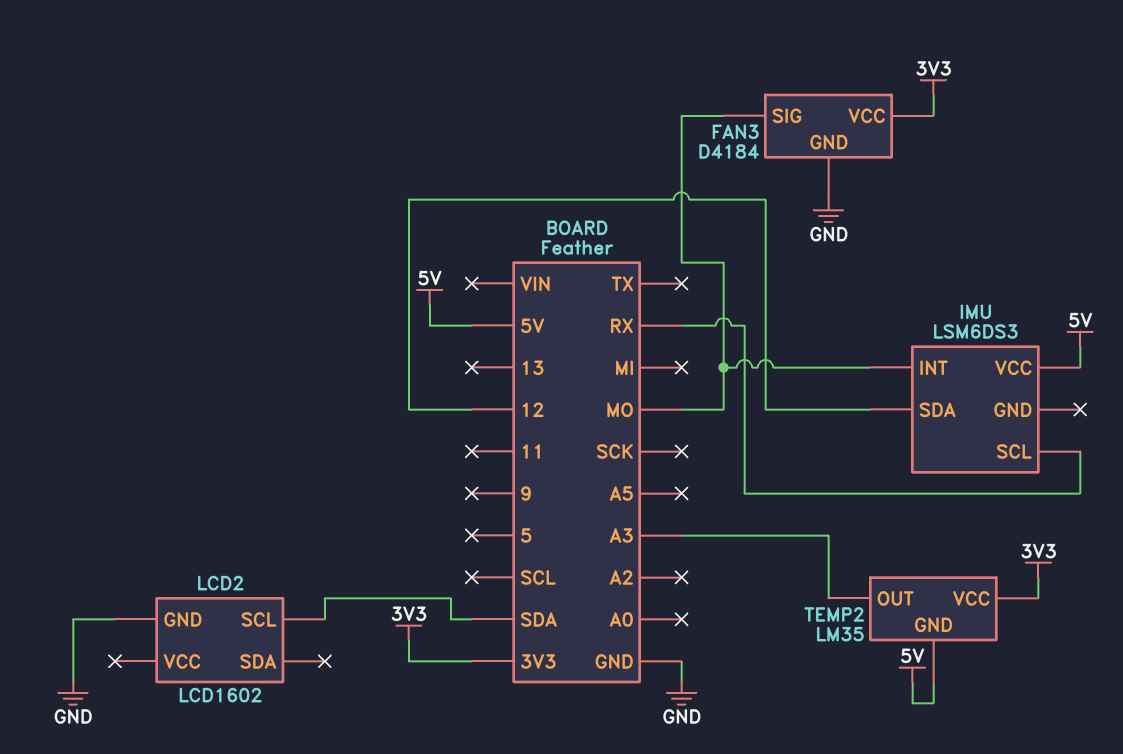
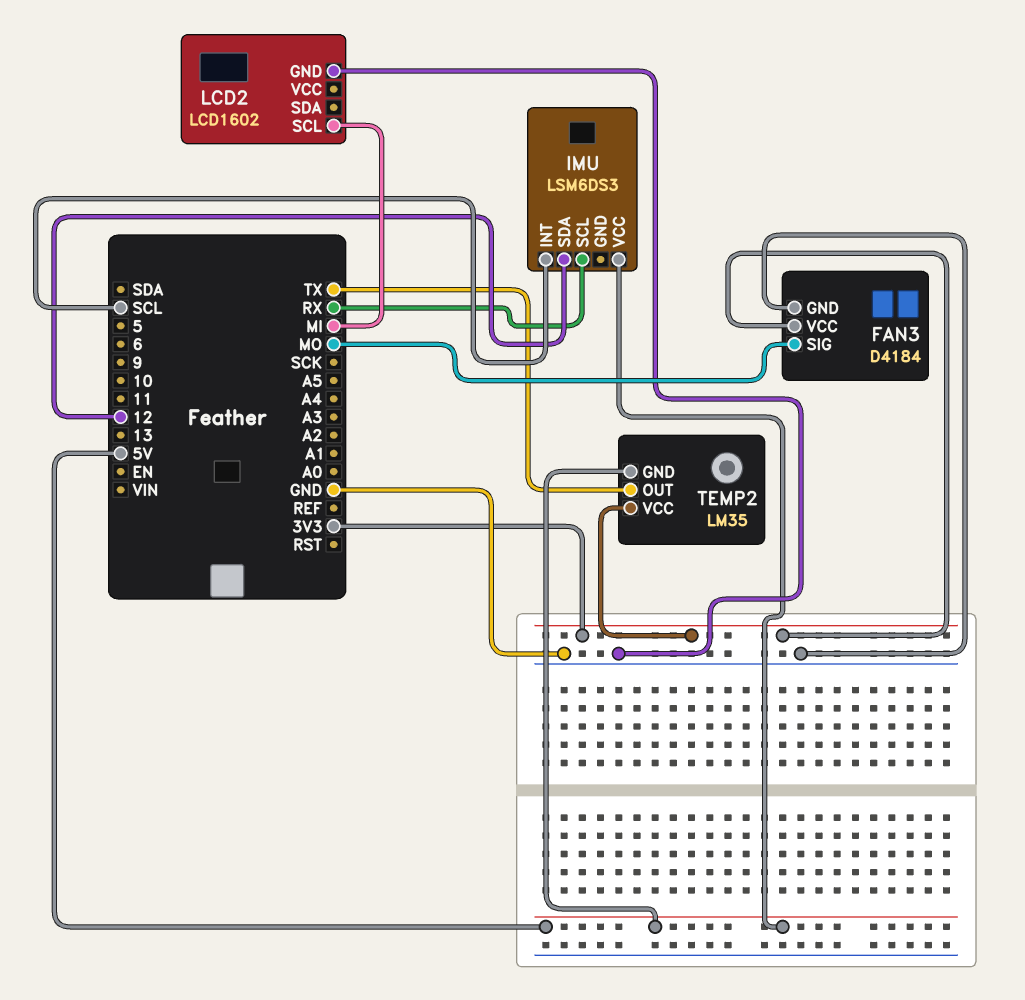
IMU pin INT: MO -> SCL
LCD2 pin SCL: SDA -> MI
TEMP2 pin OUT: A3 -> TX

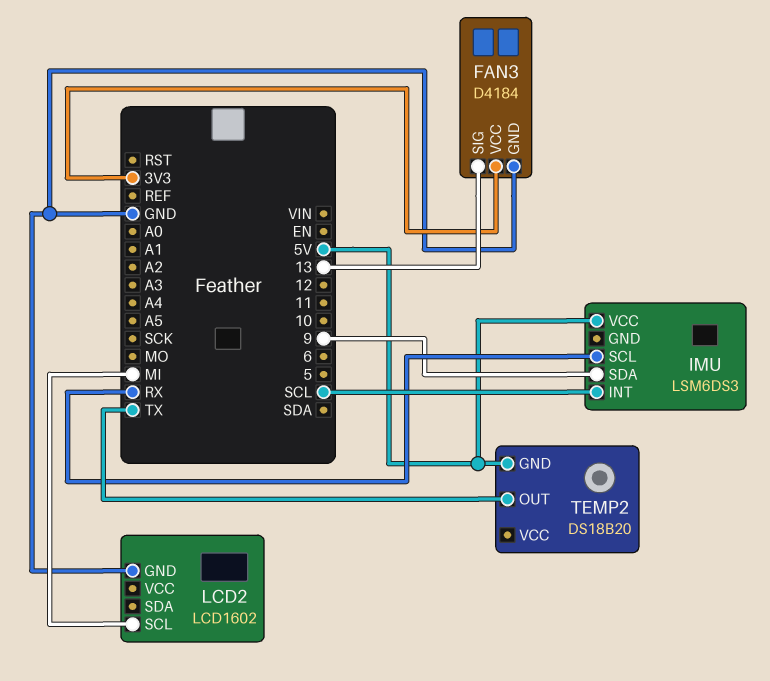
FAN3 pin SIG: MO -> 13
IMU pin SDA: 12 -> 9
TEMP2: LM35 -> DS18B20
TEMP2 pin VCC: 3V3 -> none

